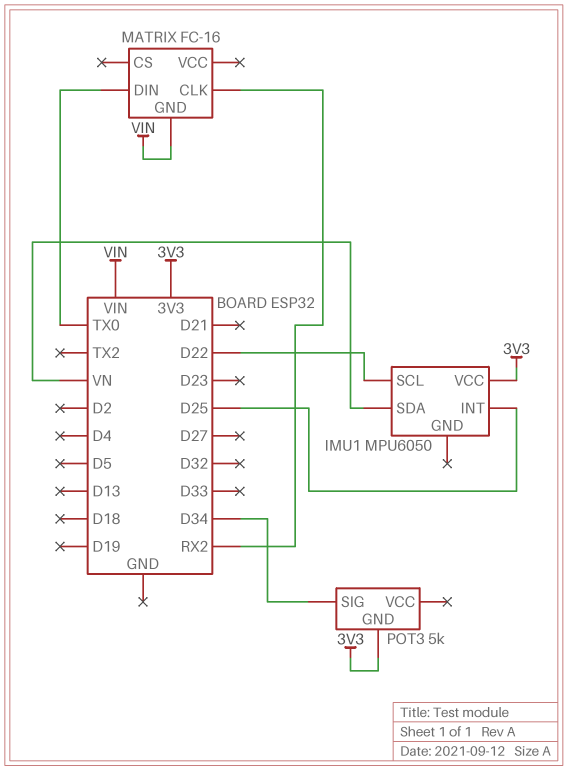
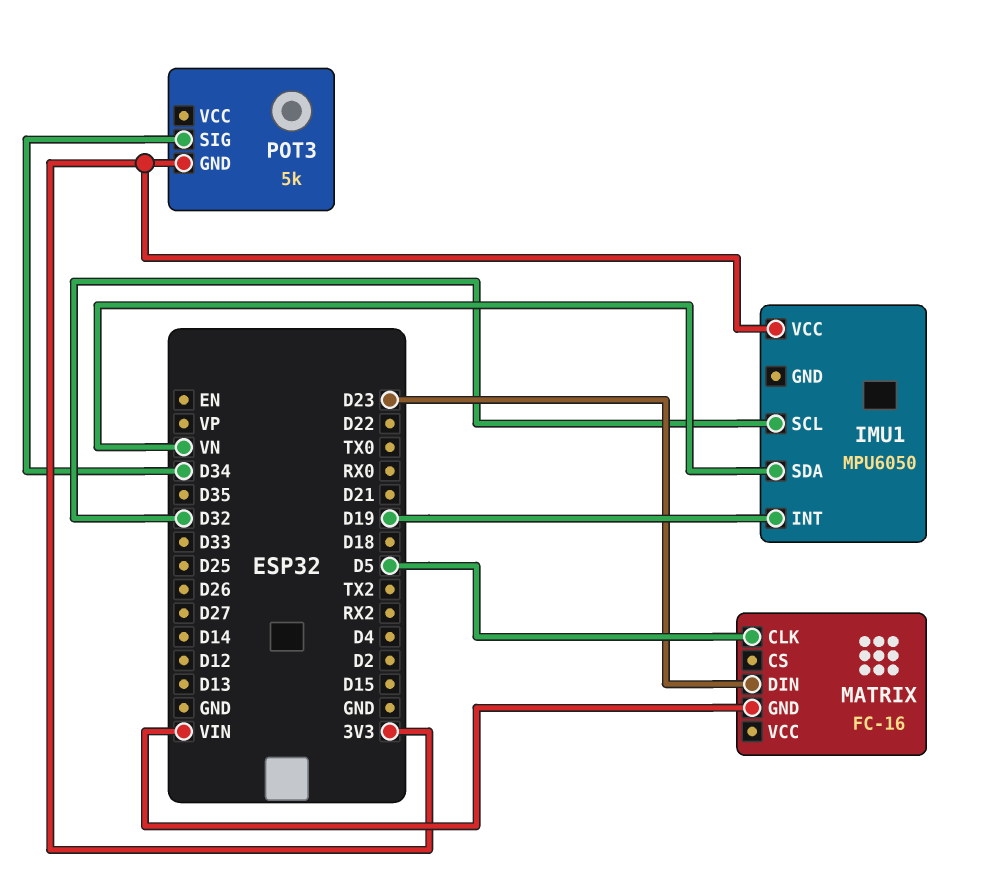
IMU1 pin INT: D25 -> D19
IMU1 pin SCL: D22 -> D32
MATRIX pin CLK: RX2 -> D5
MATRIX pin DIN: TX0 -> D23

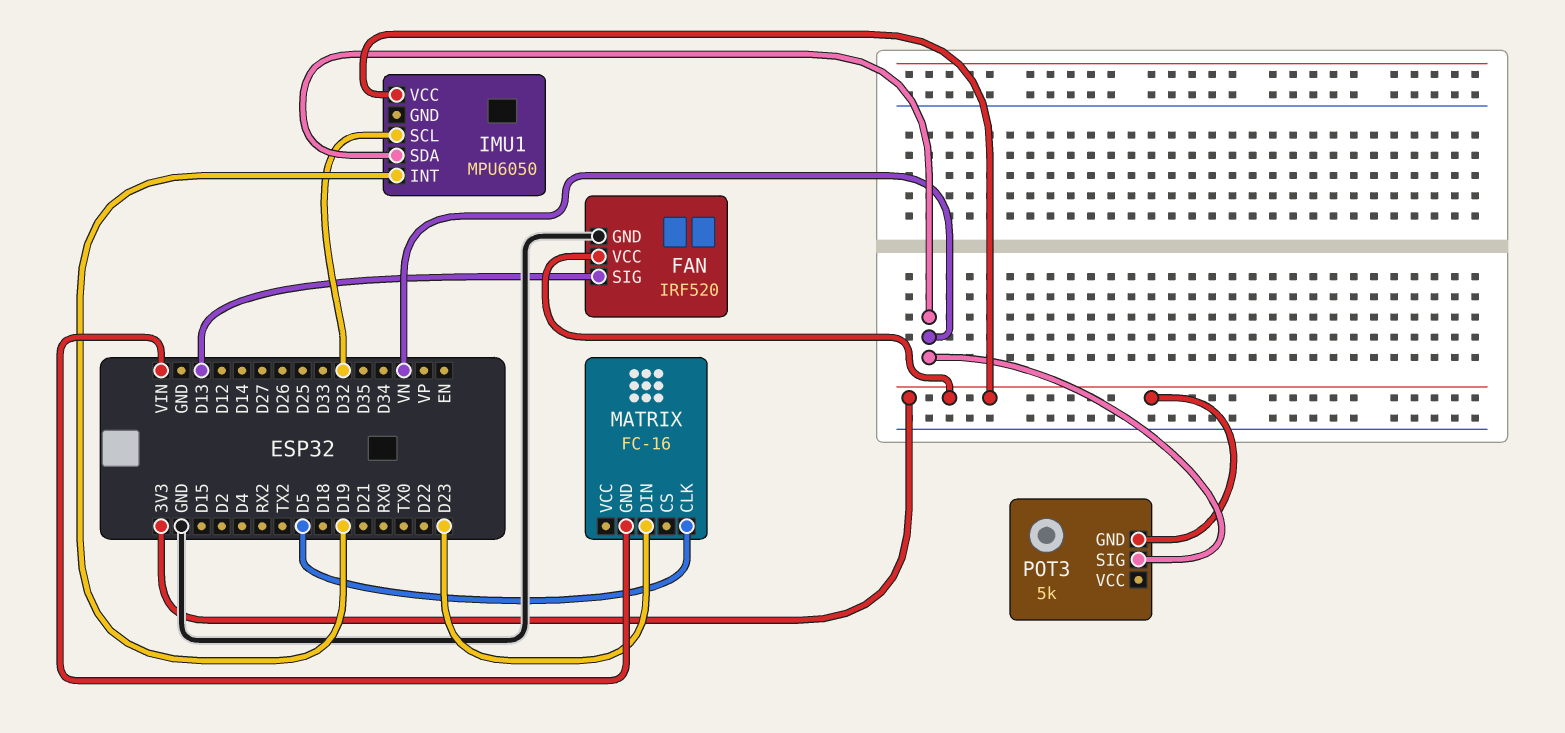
FAN: none -> IRF520
FAN pin GND: none -> GND
FAN pin SIG: none -> D13
FAN pin VCC: none -> 3V3
POT3 pin SIG: D34 -> VN

